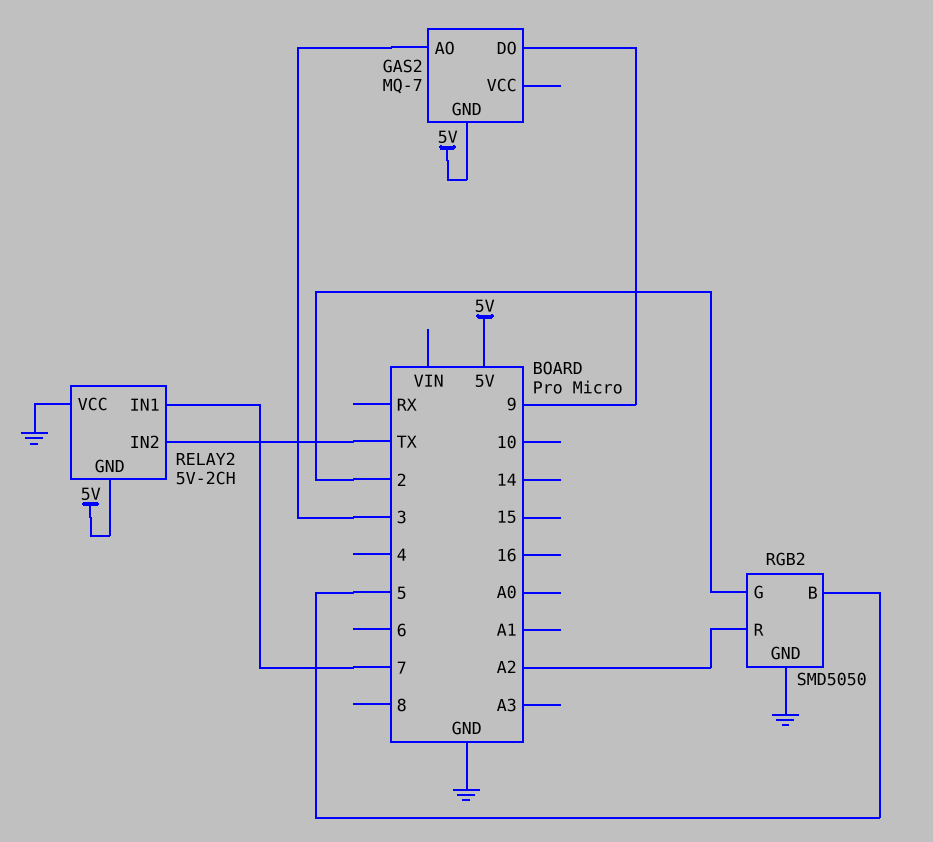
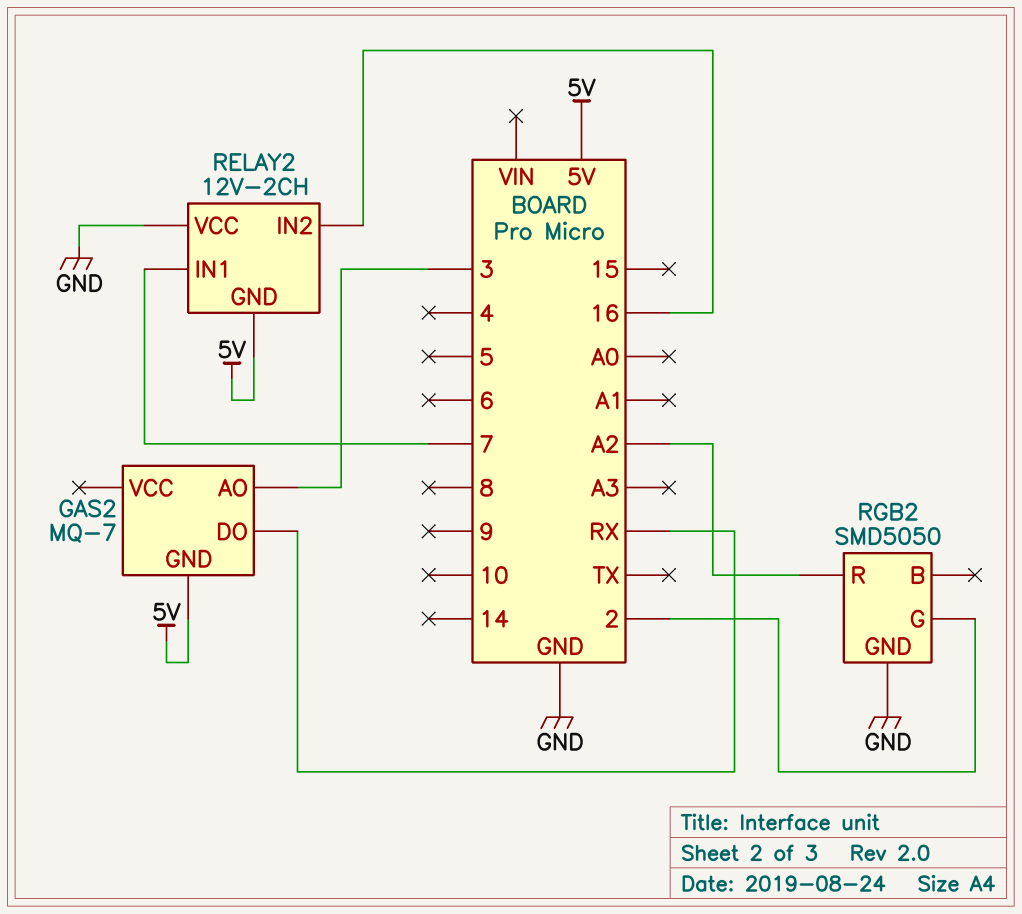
GAS2 pin DO: 9 -> RX
RELAY2: 5V-2CH -> 12V-2CH
RELAY2 pin IN2: TX -> 16
RGB2 pin B: 5 -> none

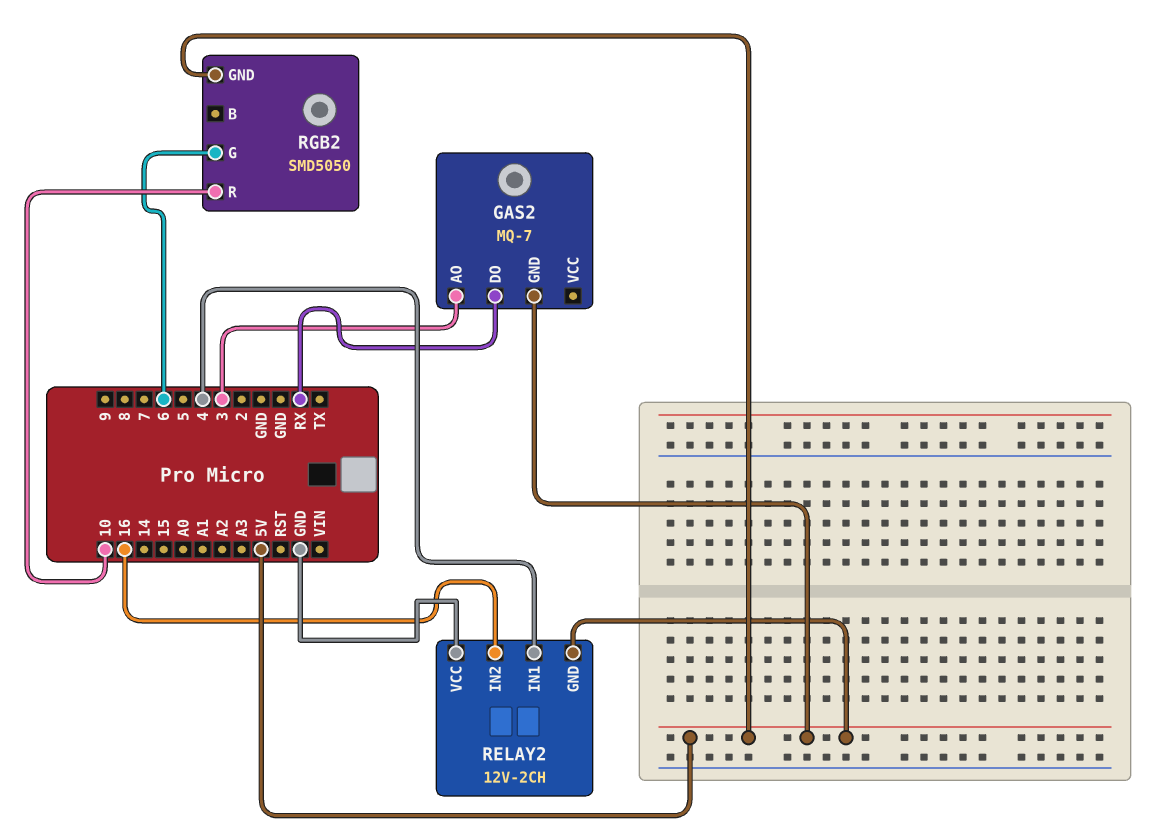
RELAY2 pin IN1: 7 -> 4
RGB2 pin G: 2 -> 6
RGB2 pin GND: GND -> 5V
RGB2 pin R: A2 -> 10

